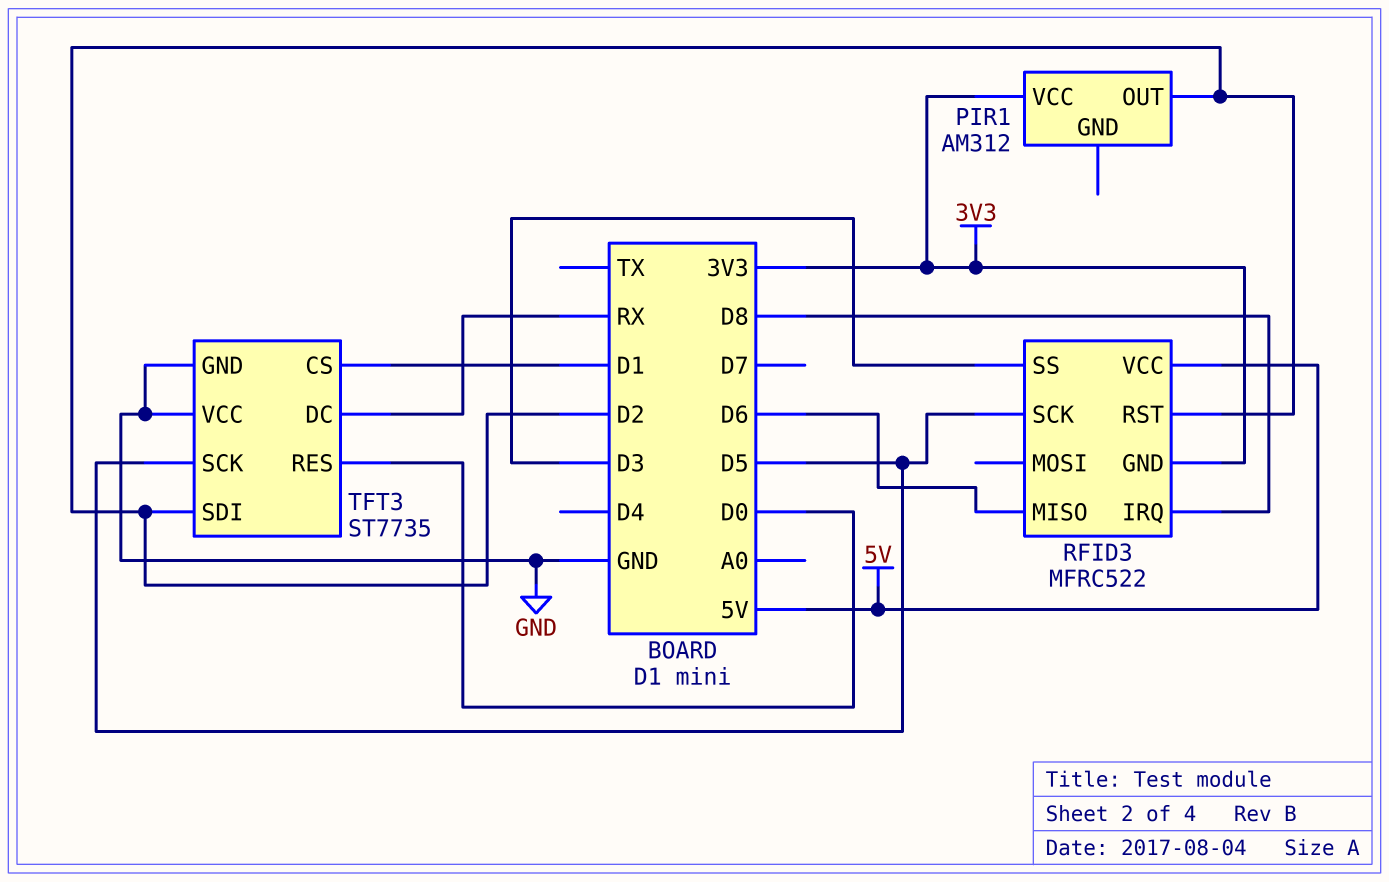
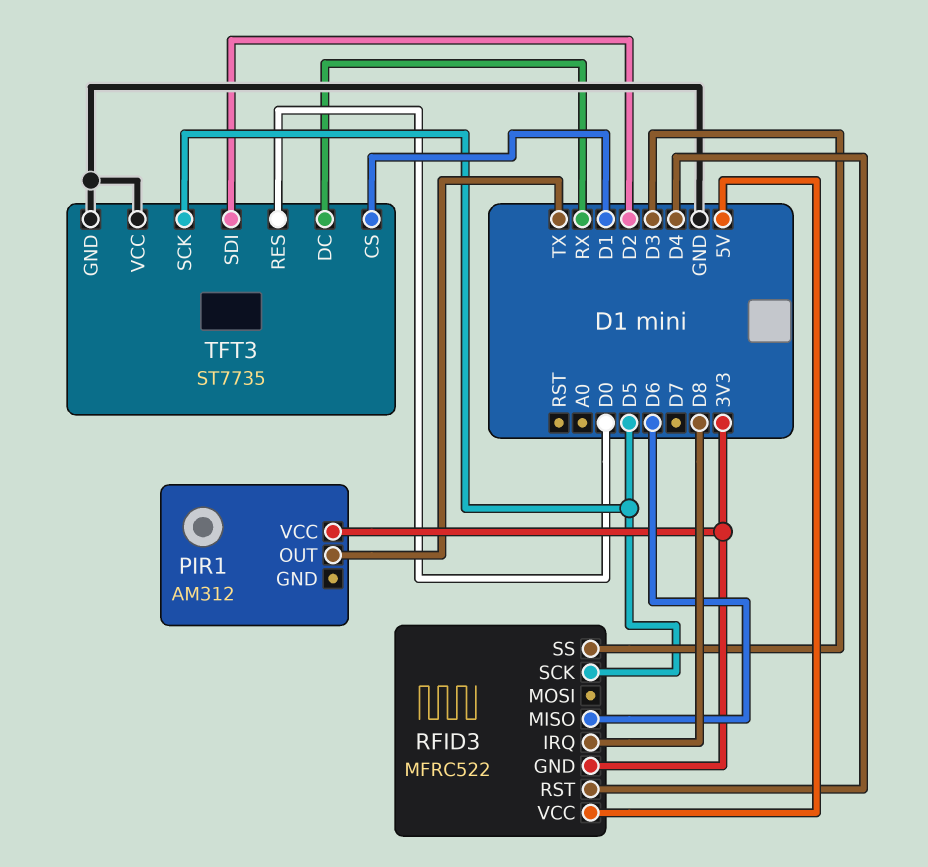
PIR1 pin OUT: D2 -> TX
RFID3 pin RST: D2 -> D4

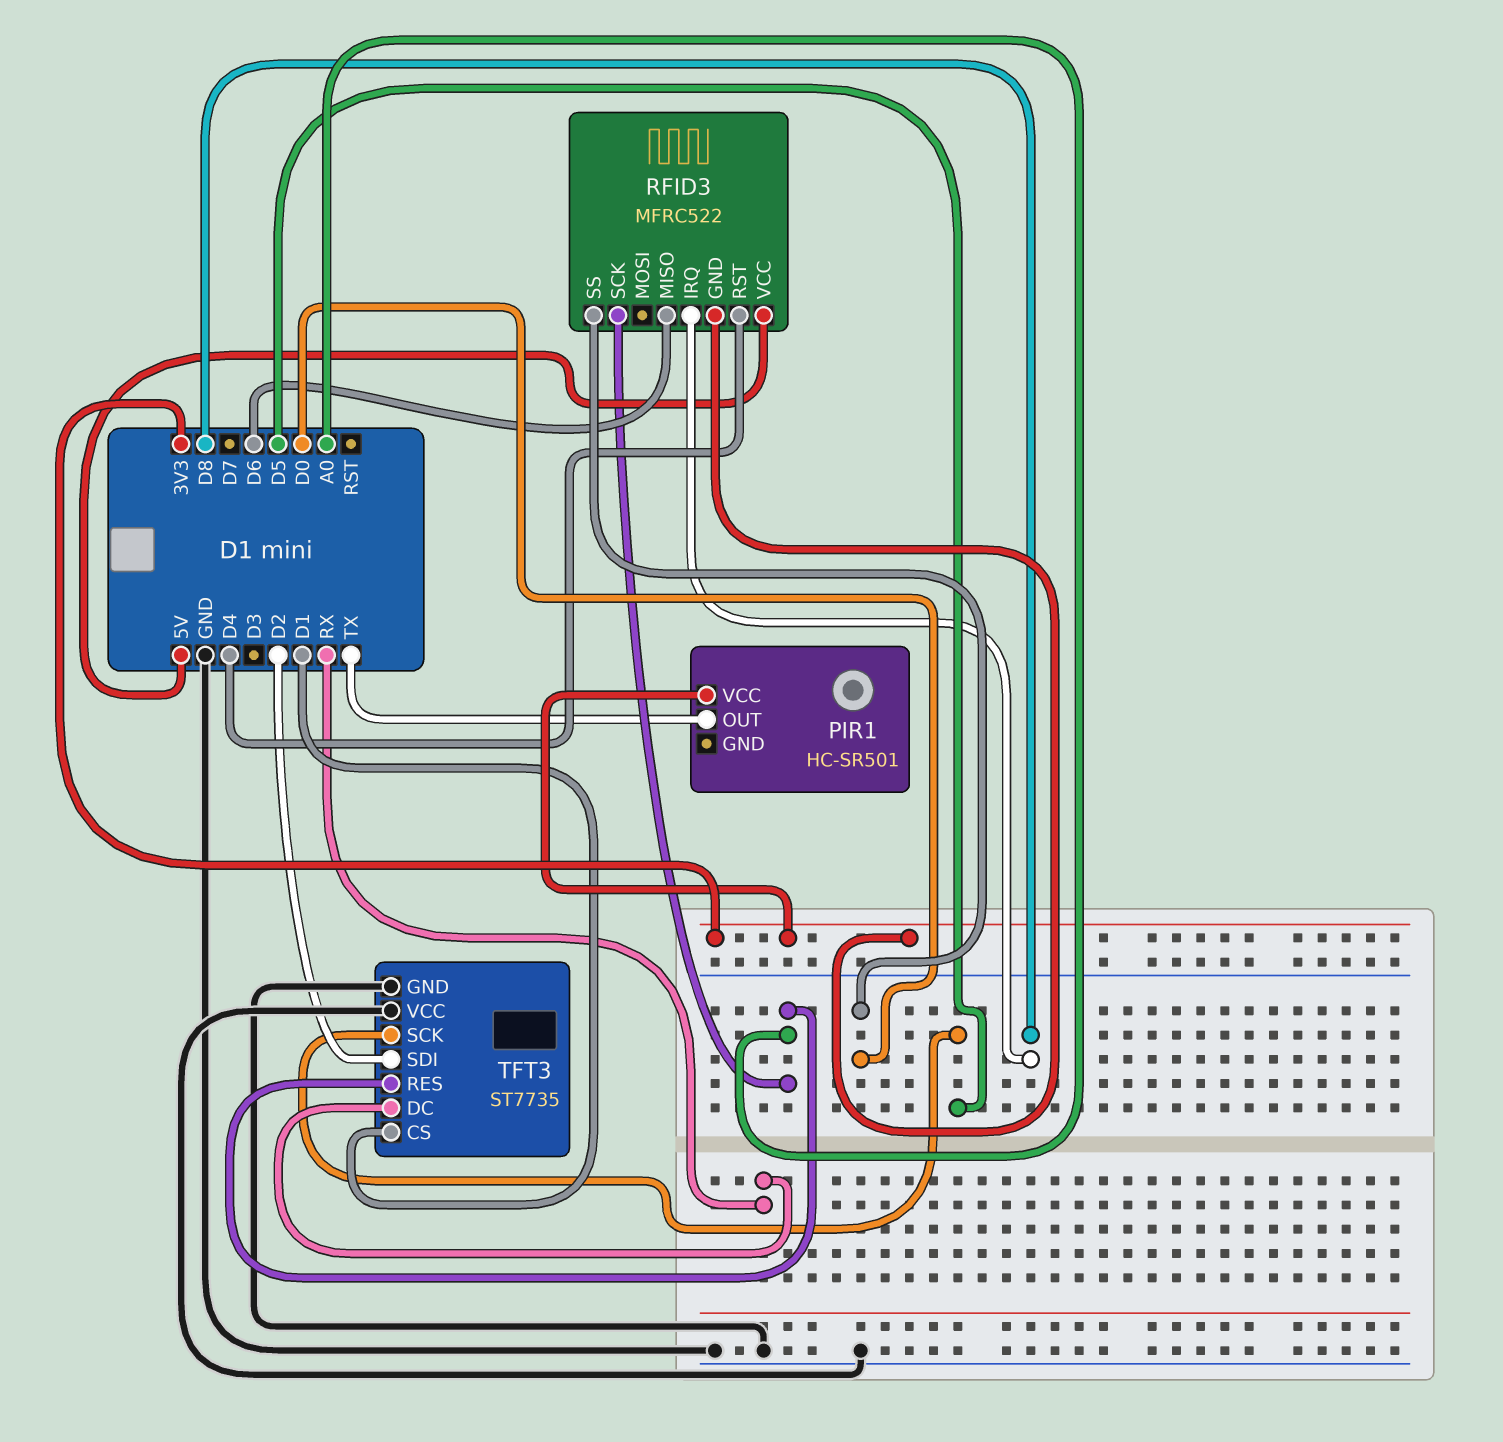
PIR1: AM312 -> HC-SR501
RFID3 pin SCK: D5 -> A0
RFID3 pin SS: D3 -> D0
TFT3 pin RES: D0 -> A0

